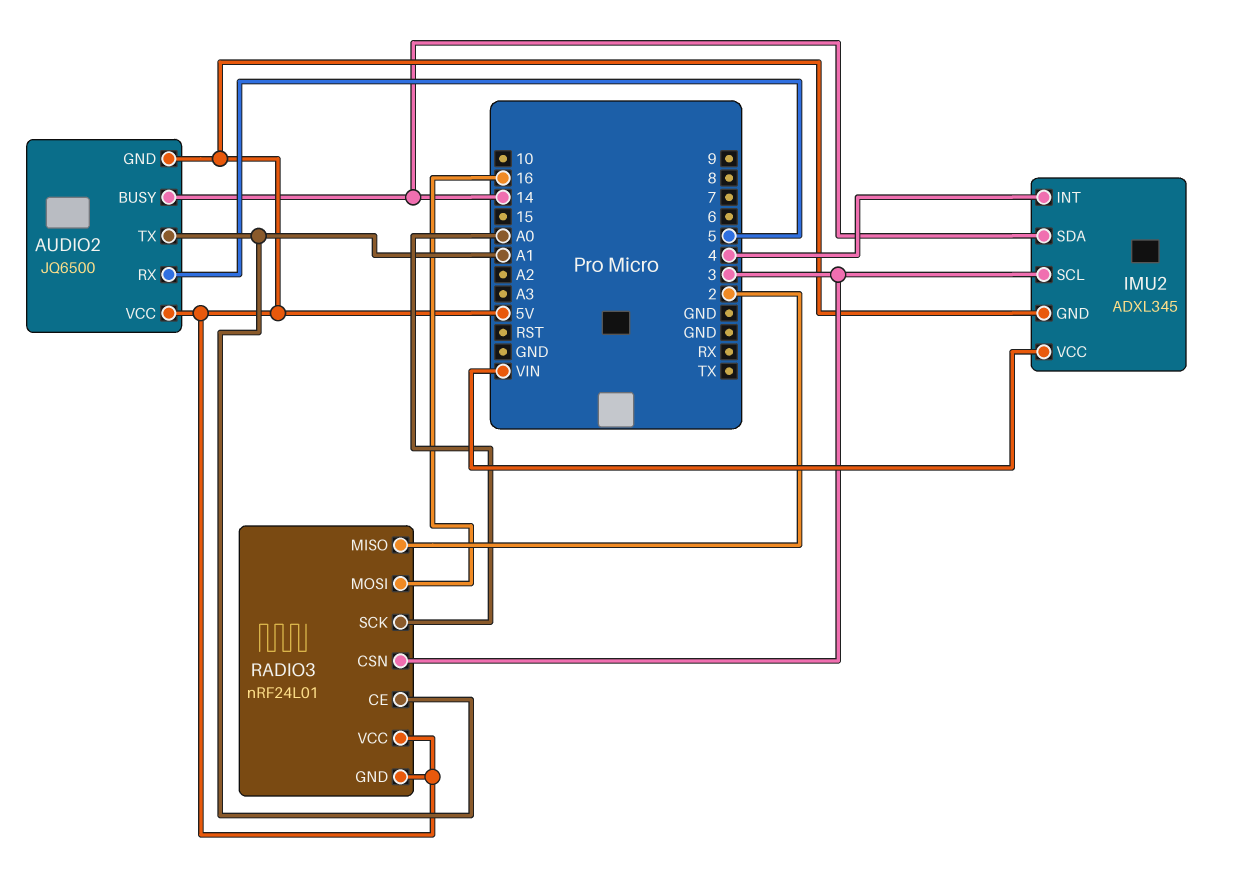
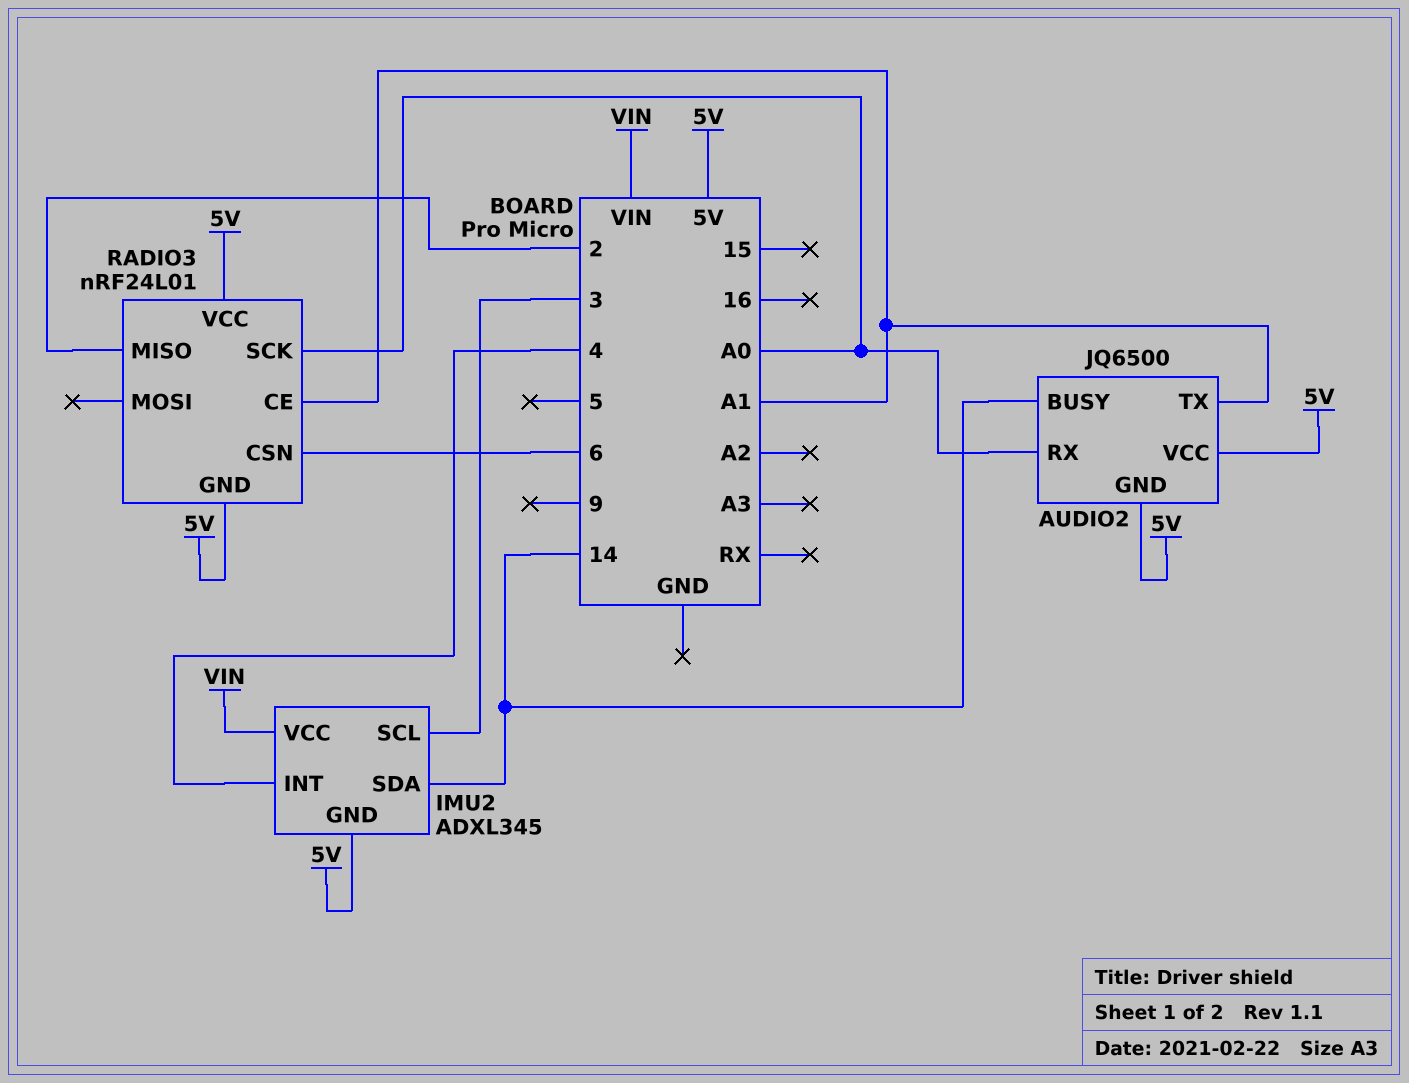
AUDIO2 pin RX: 5 -> A0
RADIO3 pin CSN: 3 -> 6
RADIO3 pin MOSI: 16 -> none

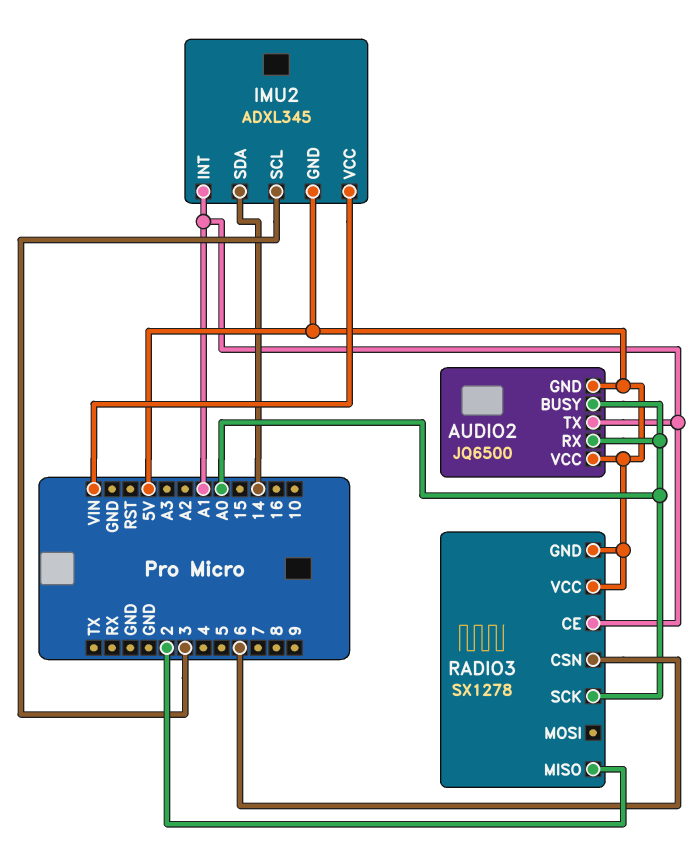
AUDIO2 pin BUSY: 14 -> A0
IMU2 pin INT: 4 -> A1
RADIO3: nRF24L01 -> SX1278

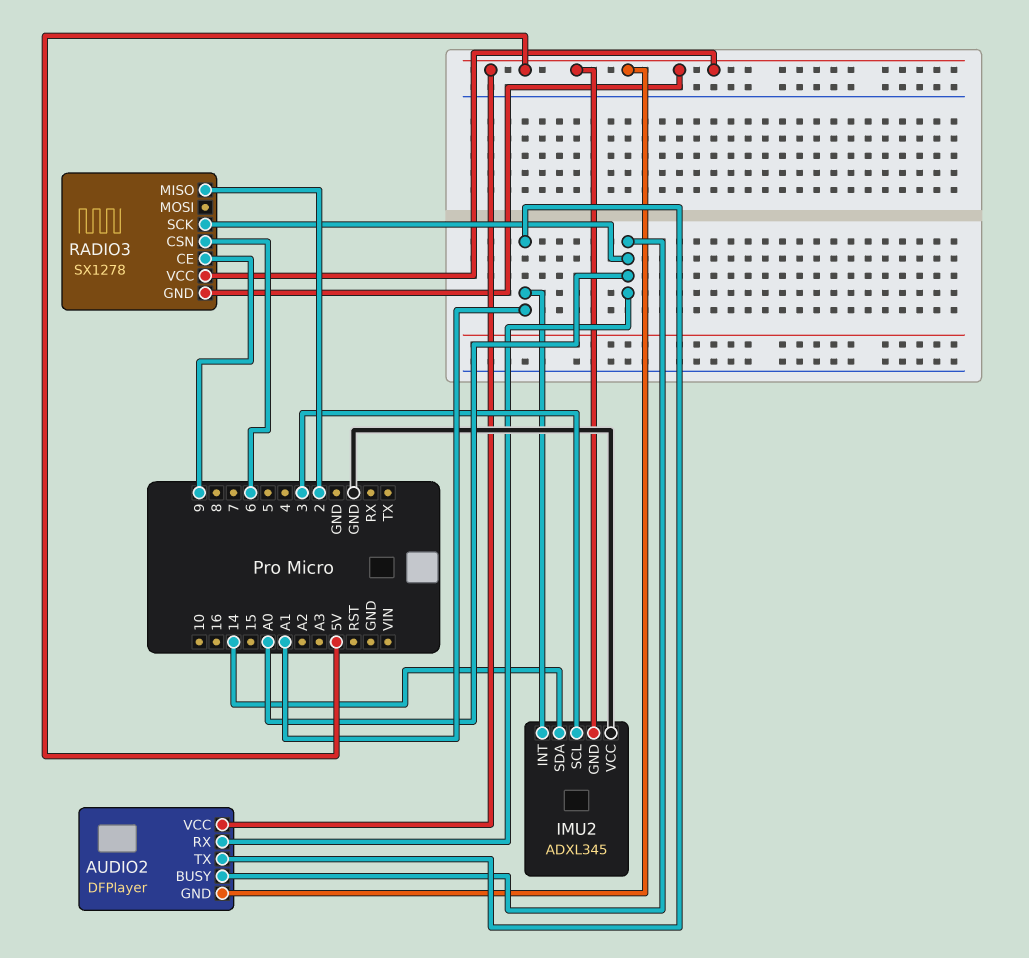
AUDIO2: JQ6500 -> DFPlayer
IMU2 pin VCC: VIN -> GND
RADIO3 pin CE: A1 -> 9

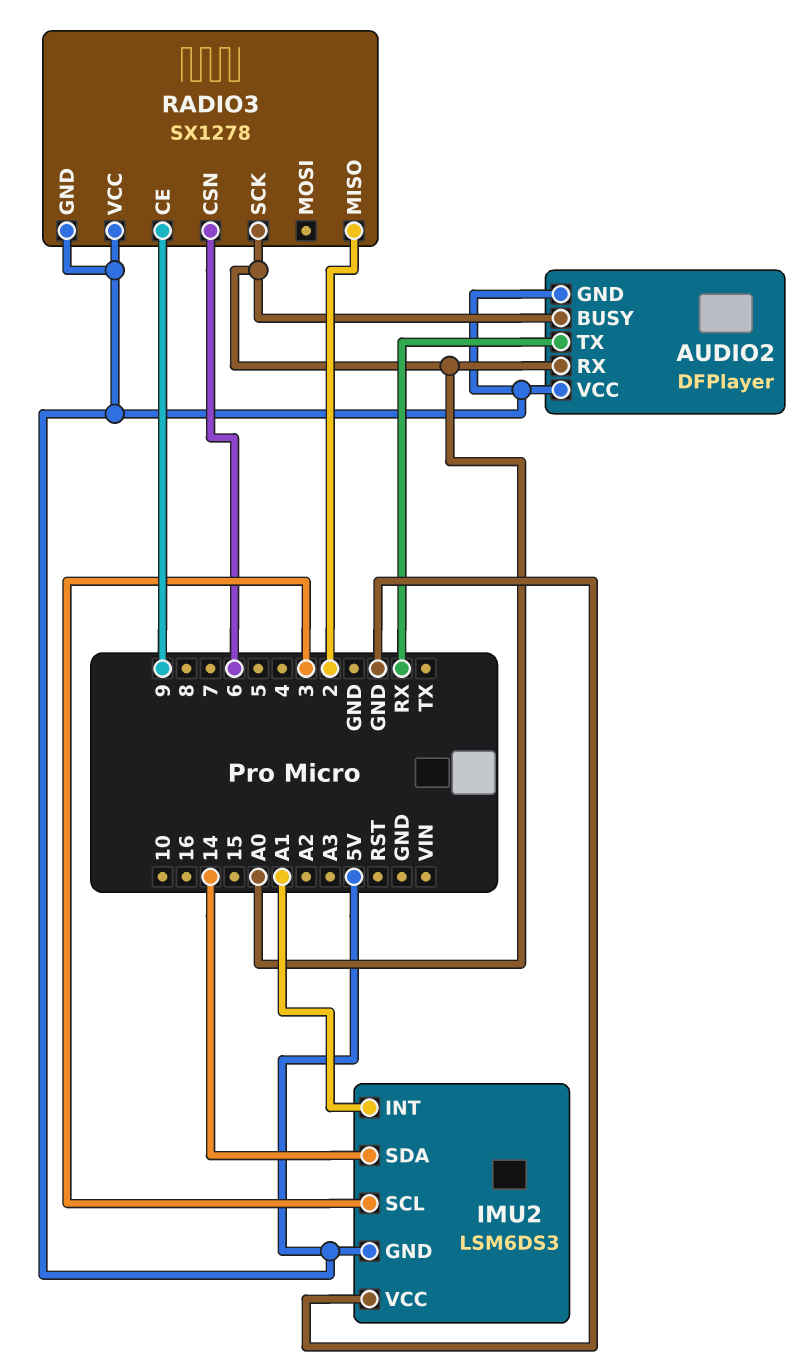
AUDIO2 pin TX: A1 -> RX
IMU2: ADXL345 -> LSM6DS3

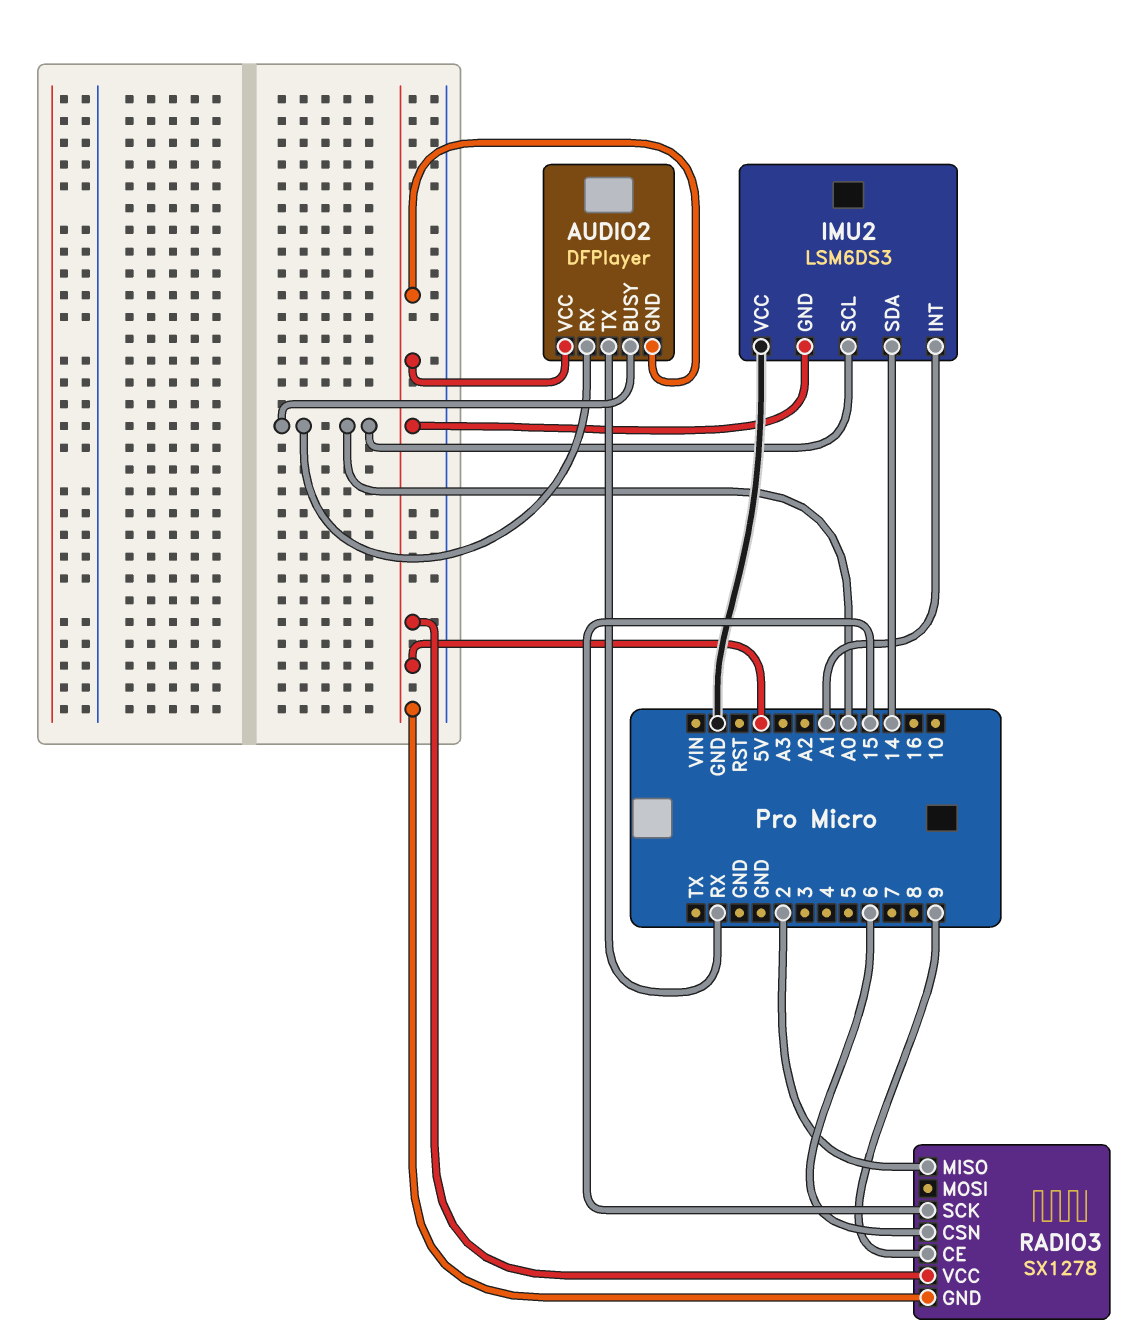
IMU2 pin SCL: 3 -> A0
RADIO3 pin SCK: A0 -> 15

